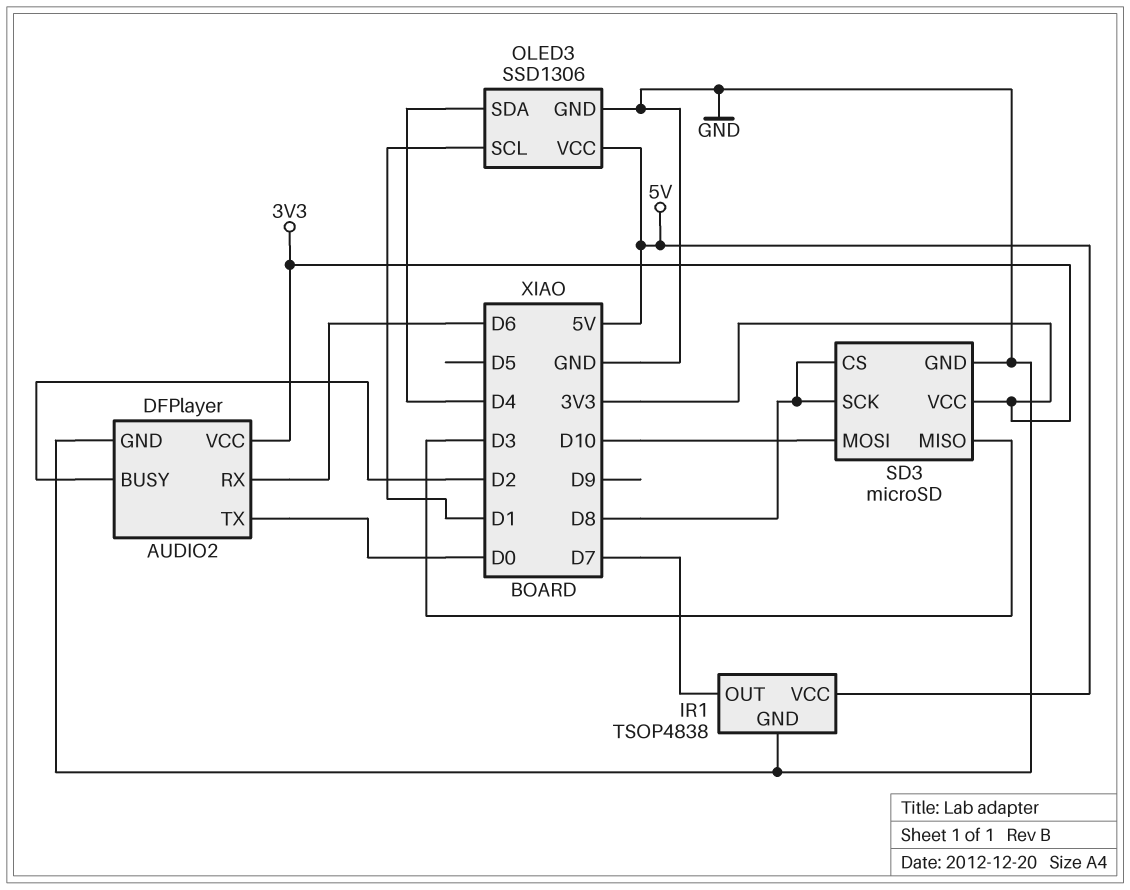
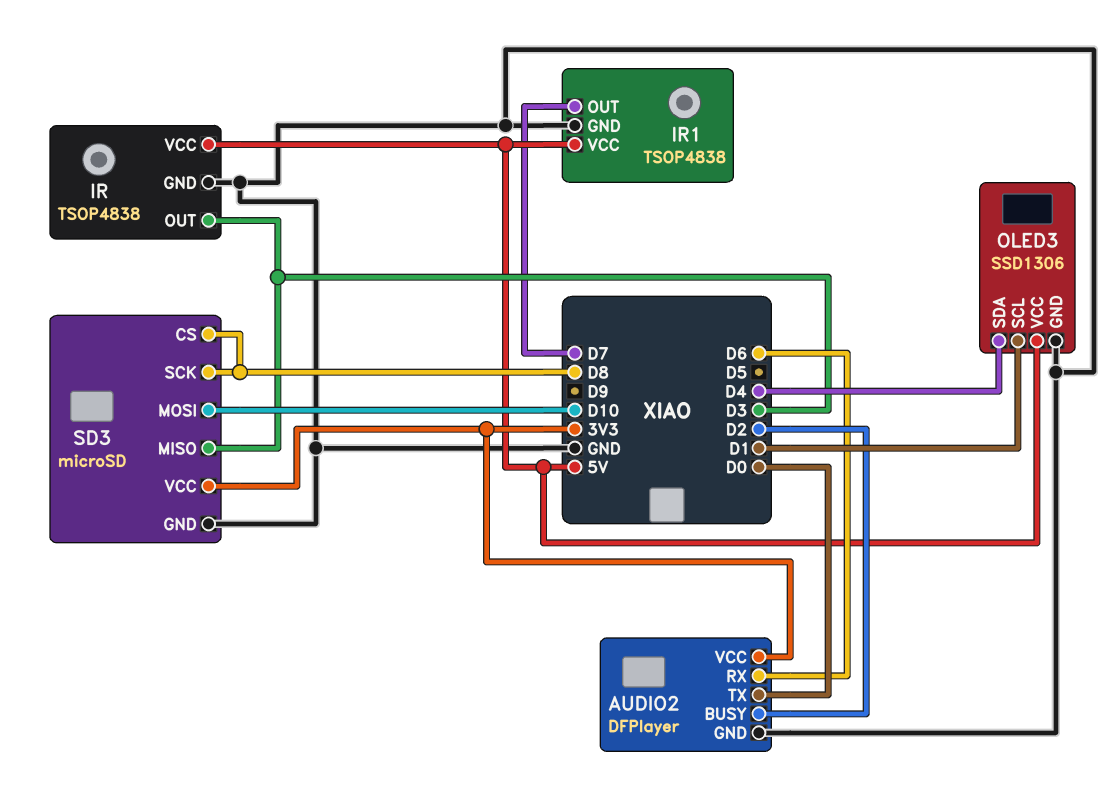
IR: none -> TSOP4838
IR pin GND: none -> GND
IR pin OUT: none -> D3
IR pin VCC: none -> 5V

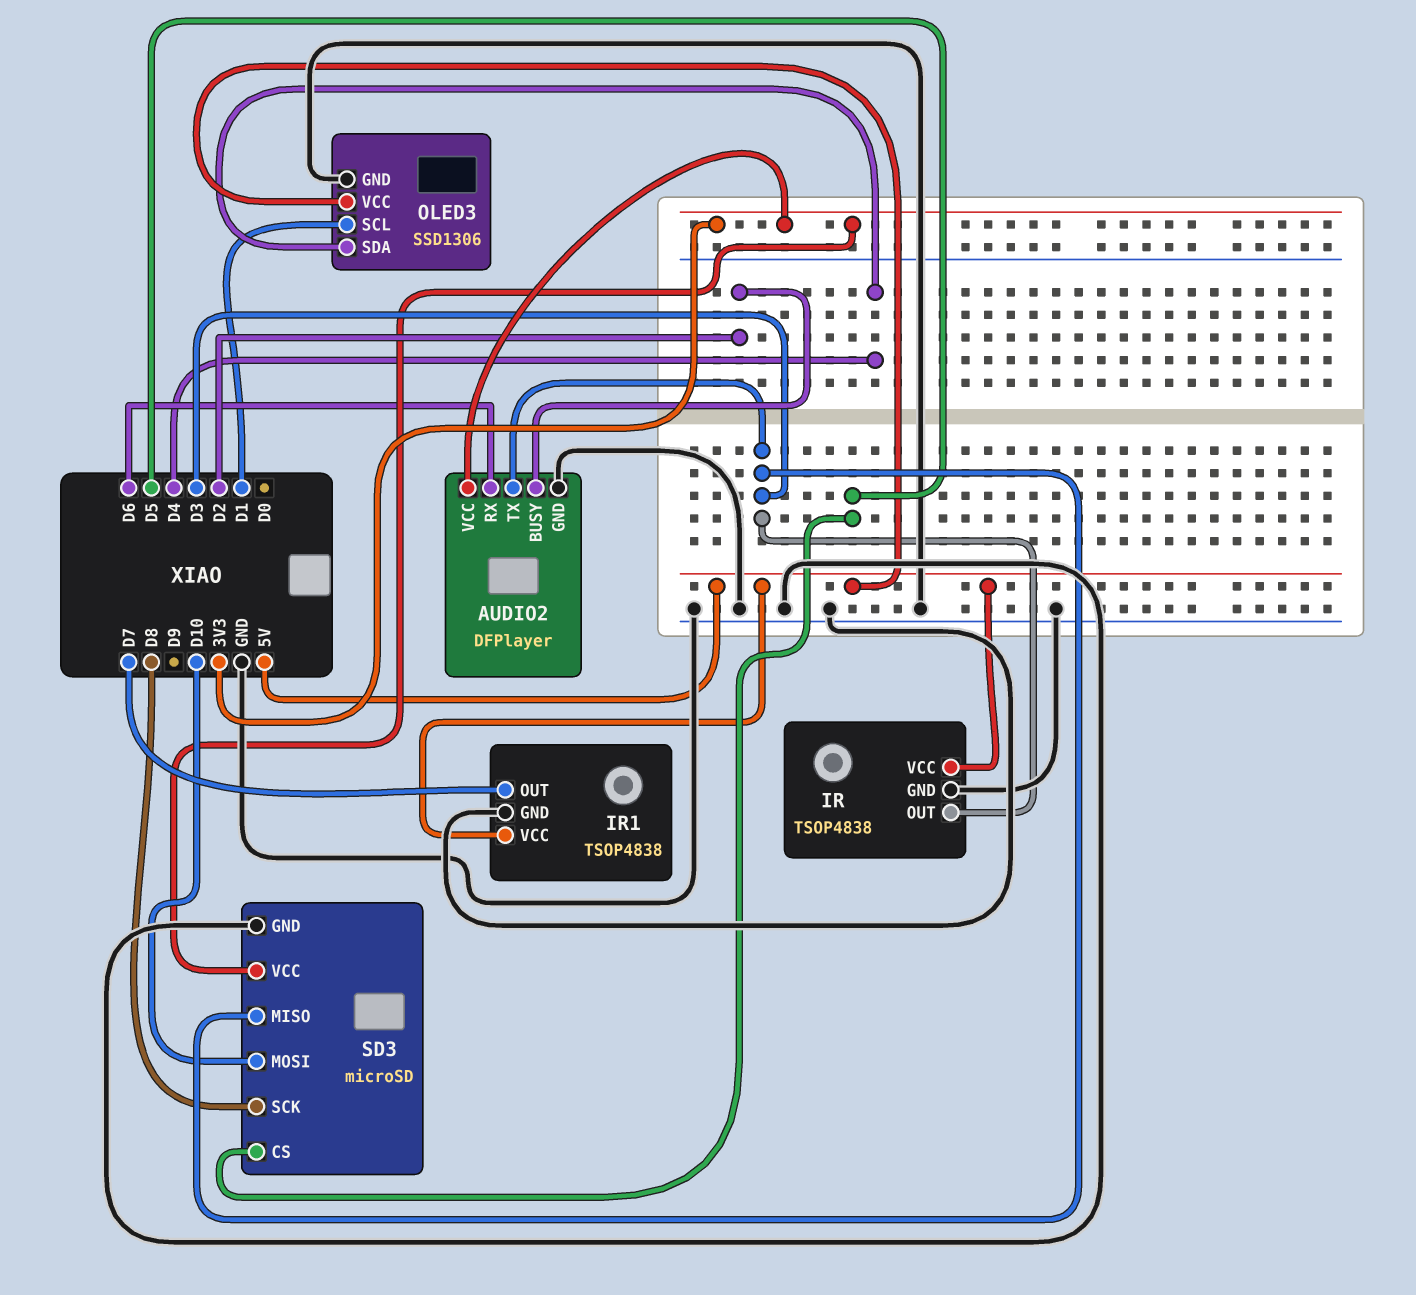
AUDIO2 pin TX: D0 -> D3
SD3 pin CS: D8 -> D5

